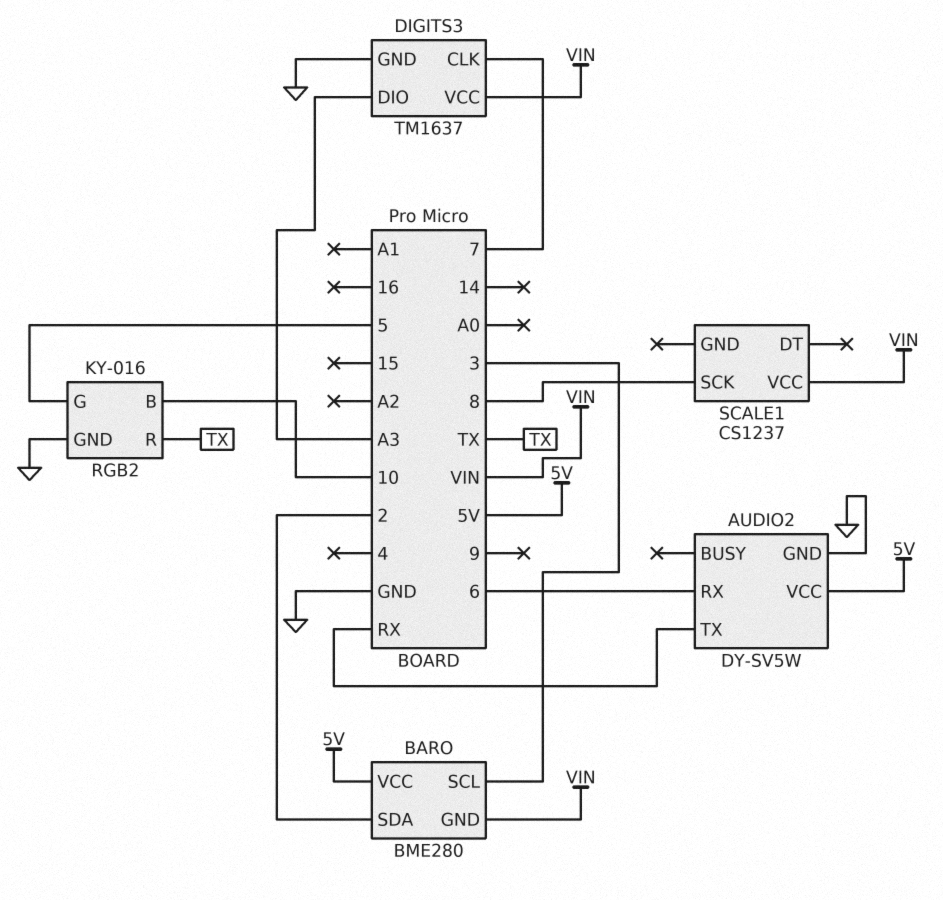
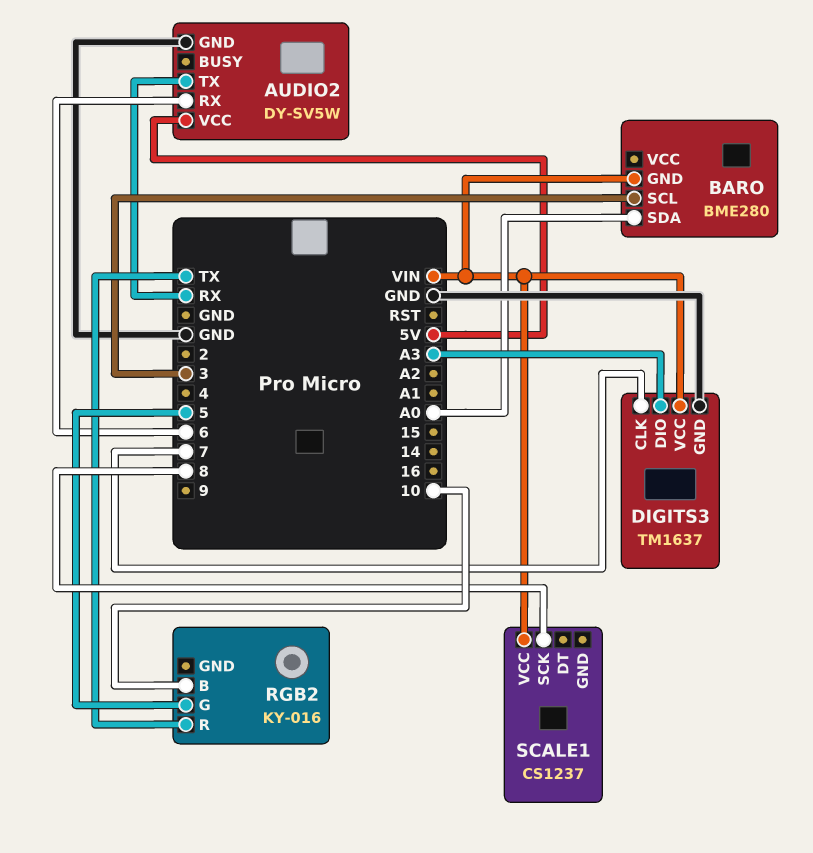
BARO pin SDA: 2 -> A0
BARO pin VCC: 5V -> none
RGB2 pin GND: GND -> none

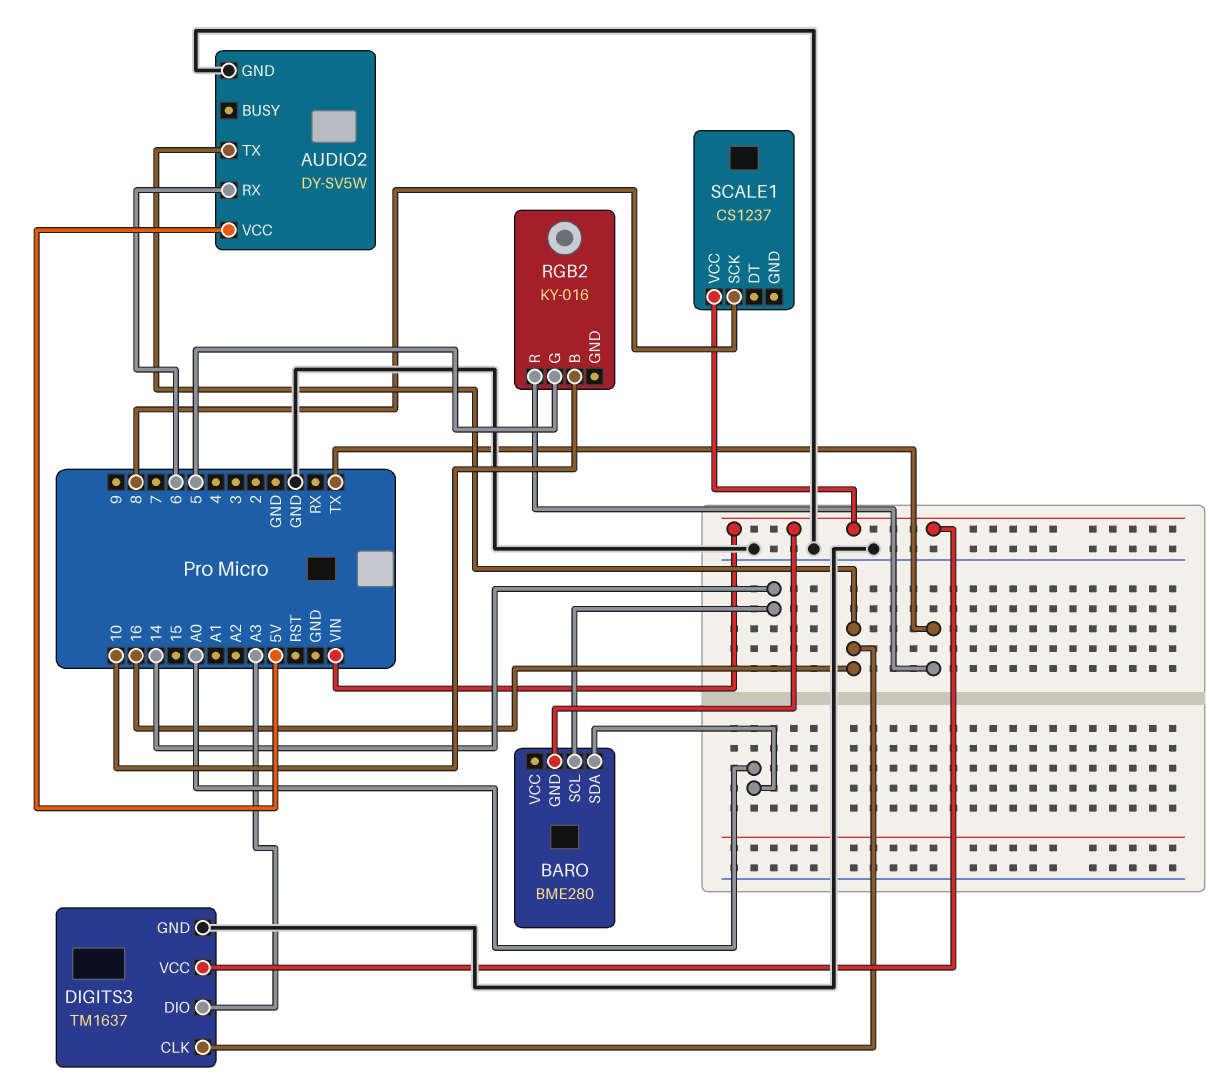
AUDIO2 pin TX: RX -> 16
BARO pin SCL: 3 -> 14
DIGITS3 pin CLK: 7 -> 16

